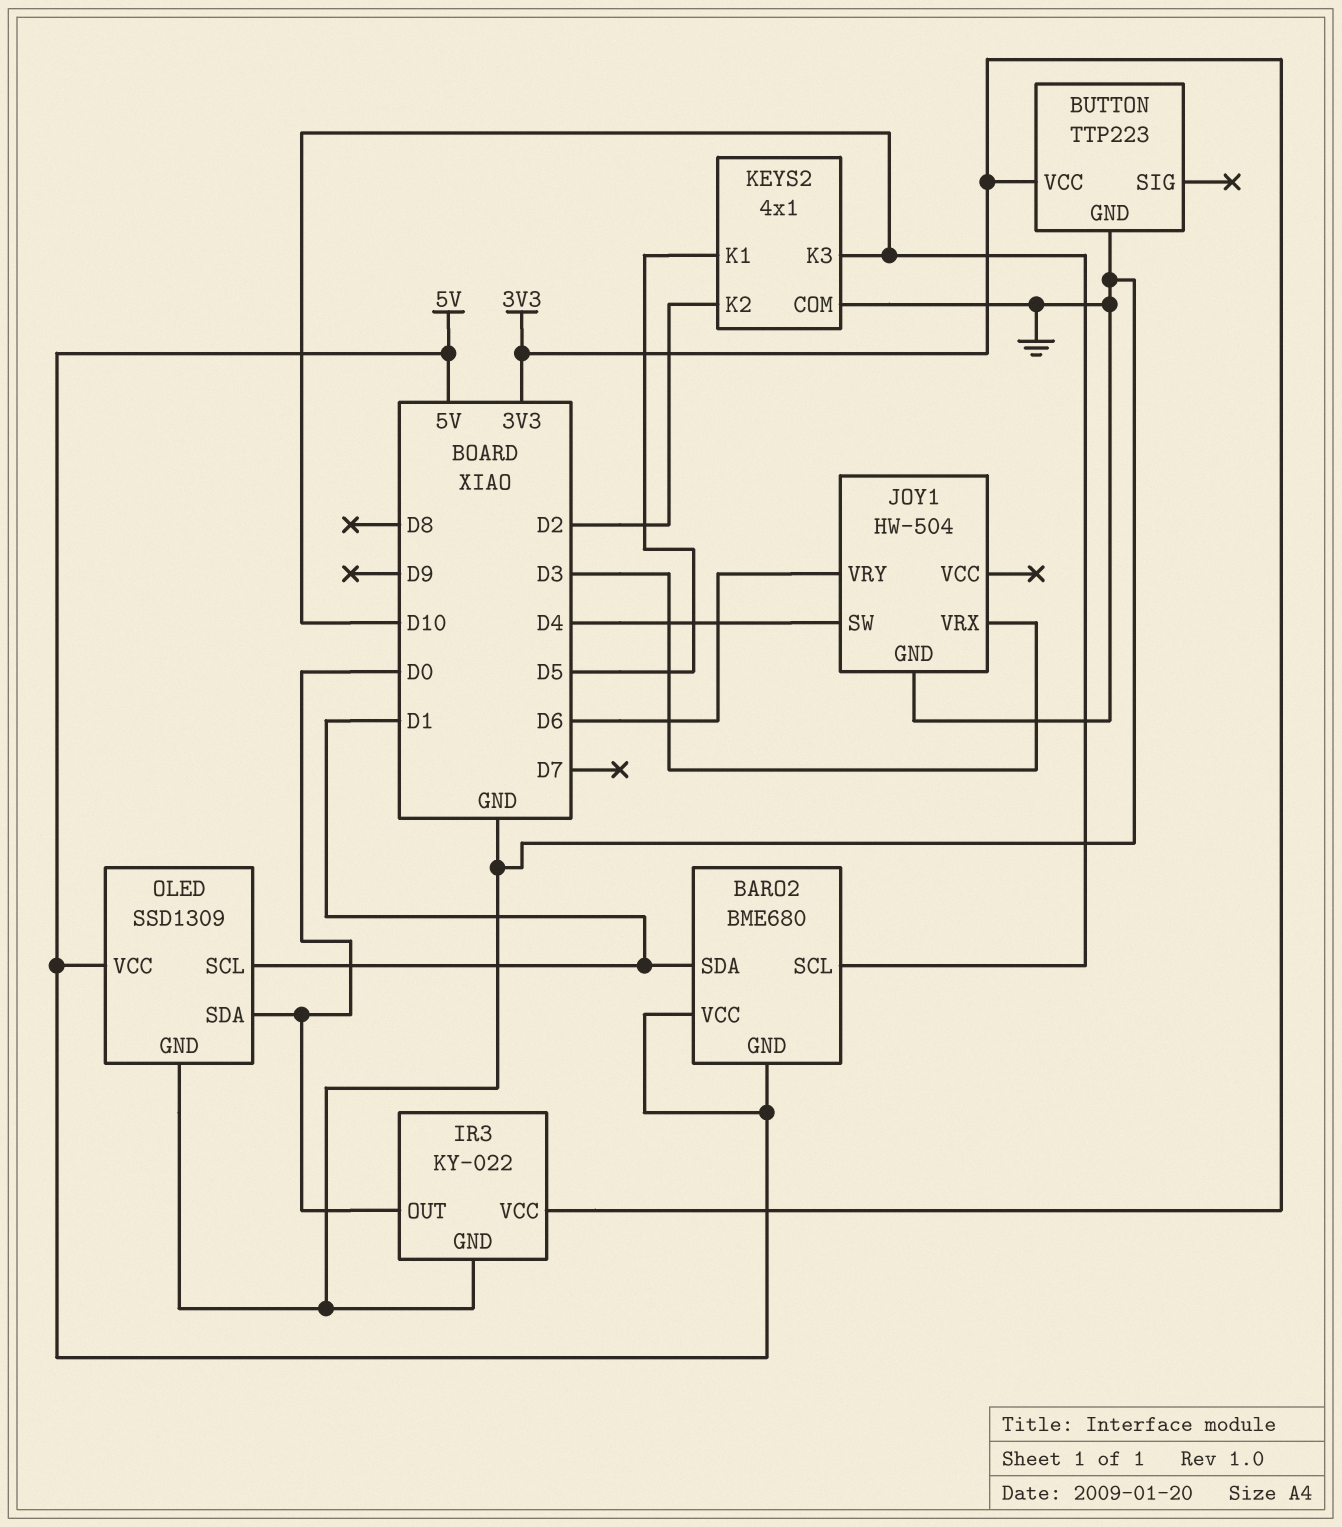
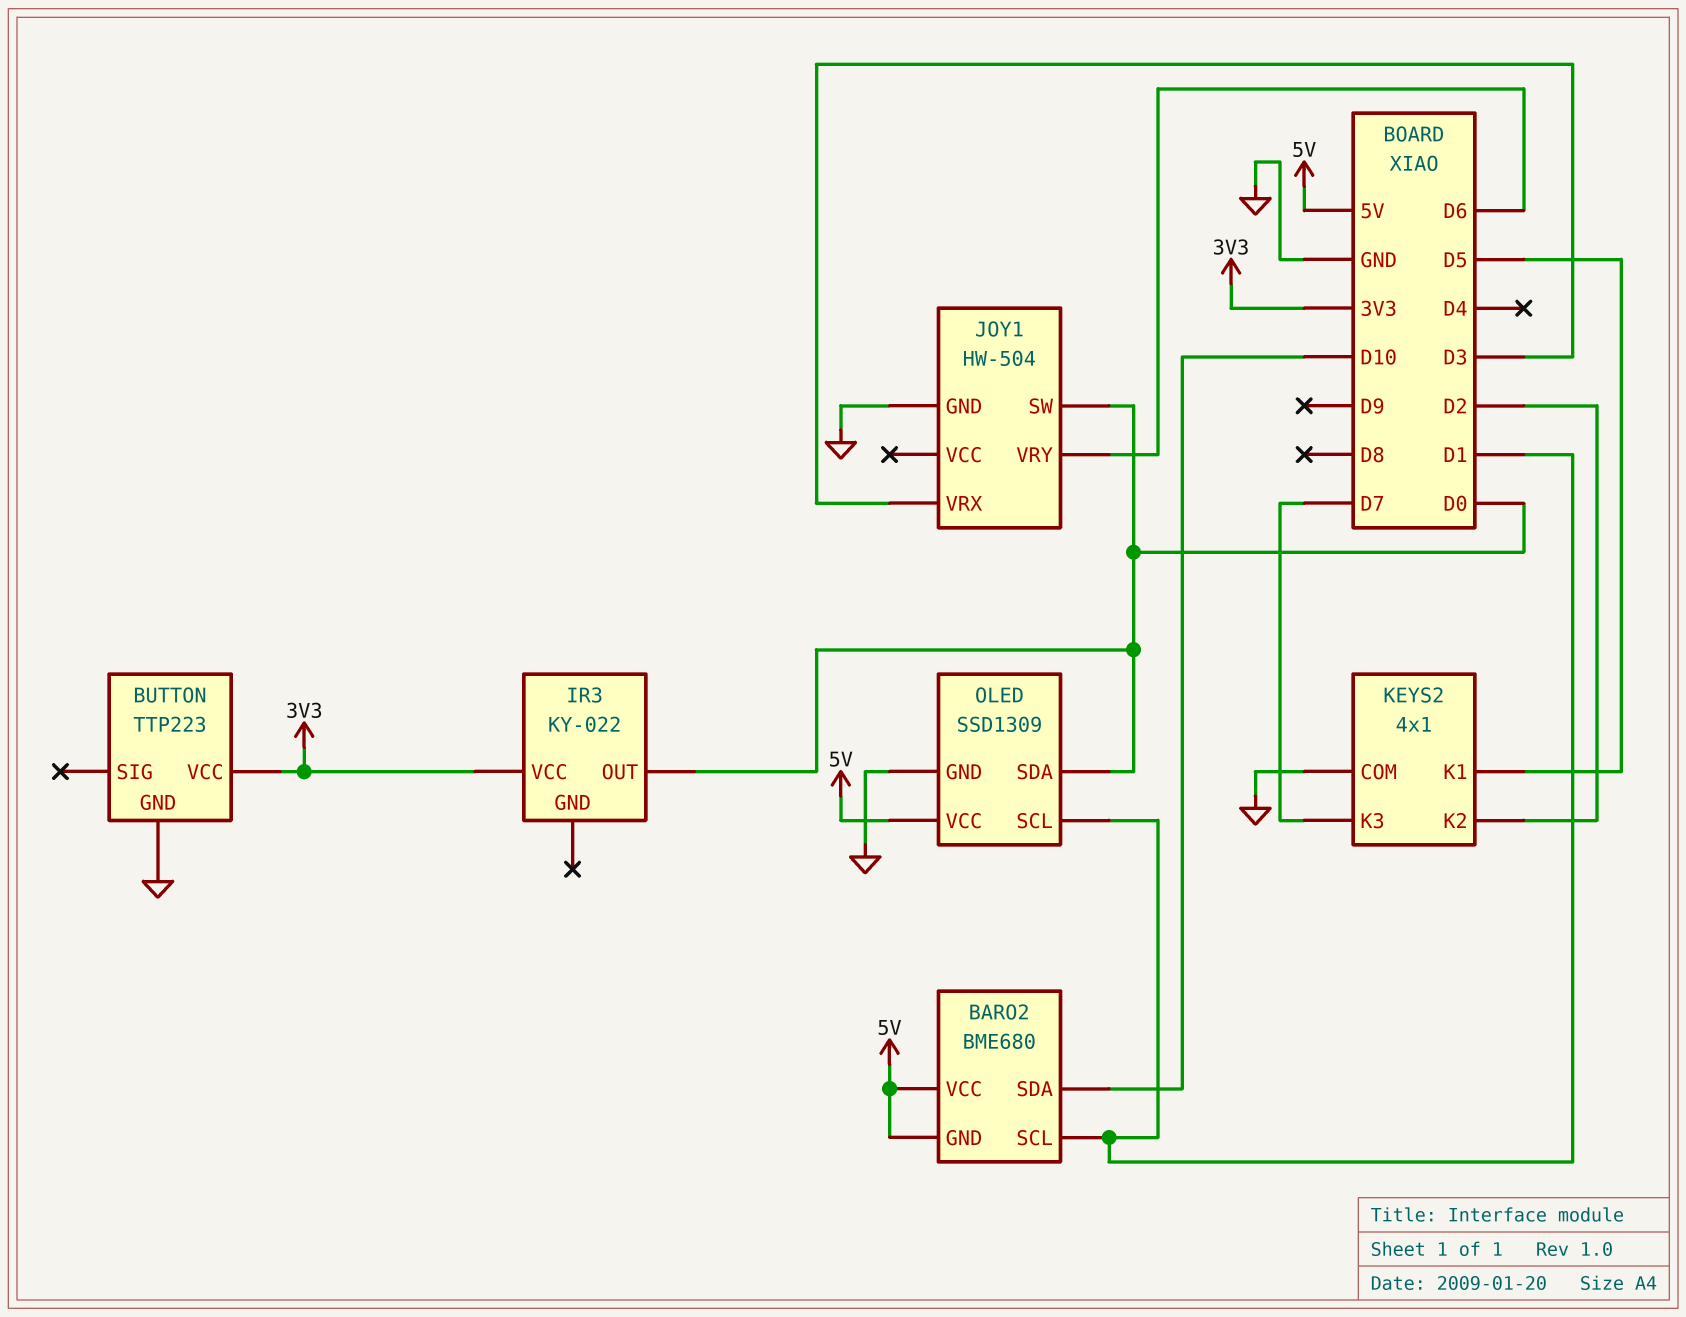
BARO2 pin SCL: D10 -> D1
BARO2 pin SDA: D1 -> D10
IR3 pin GND: GND -> none
JOY1 pin SW: D4 -> D0
KEYS2 pin K3: D10 -> D7

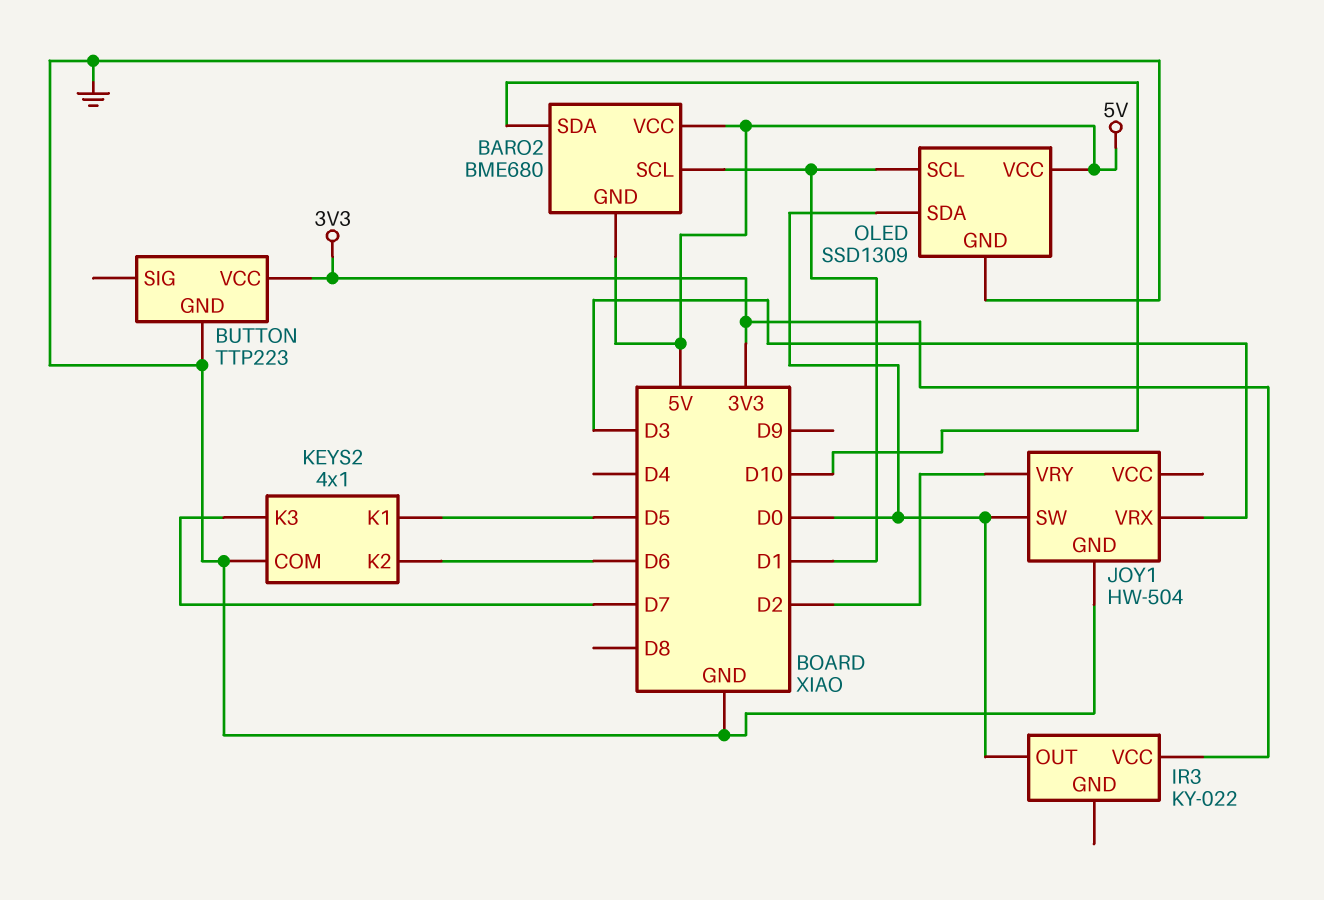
JOY1 pin VRY: D6 -> D2
KEYS2 pin K2: D2 -> D6

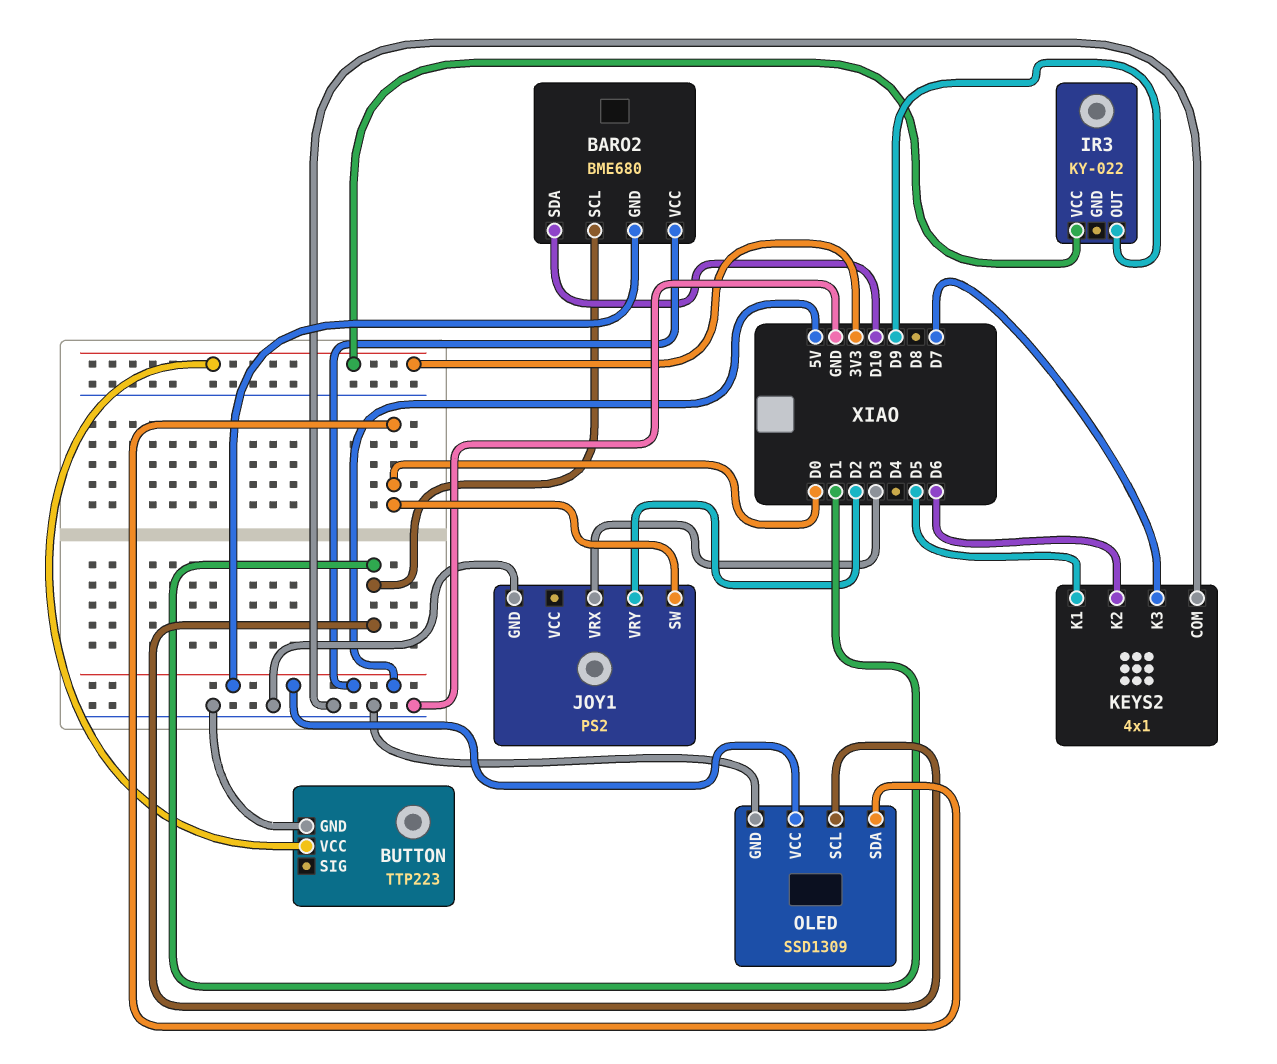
IR3 pin OUT: D0 -> D9
JOY1: HW-504 -> PS2

